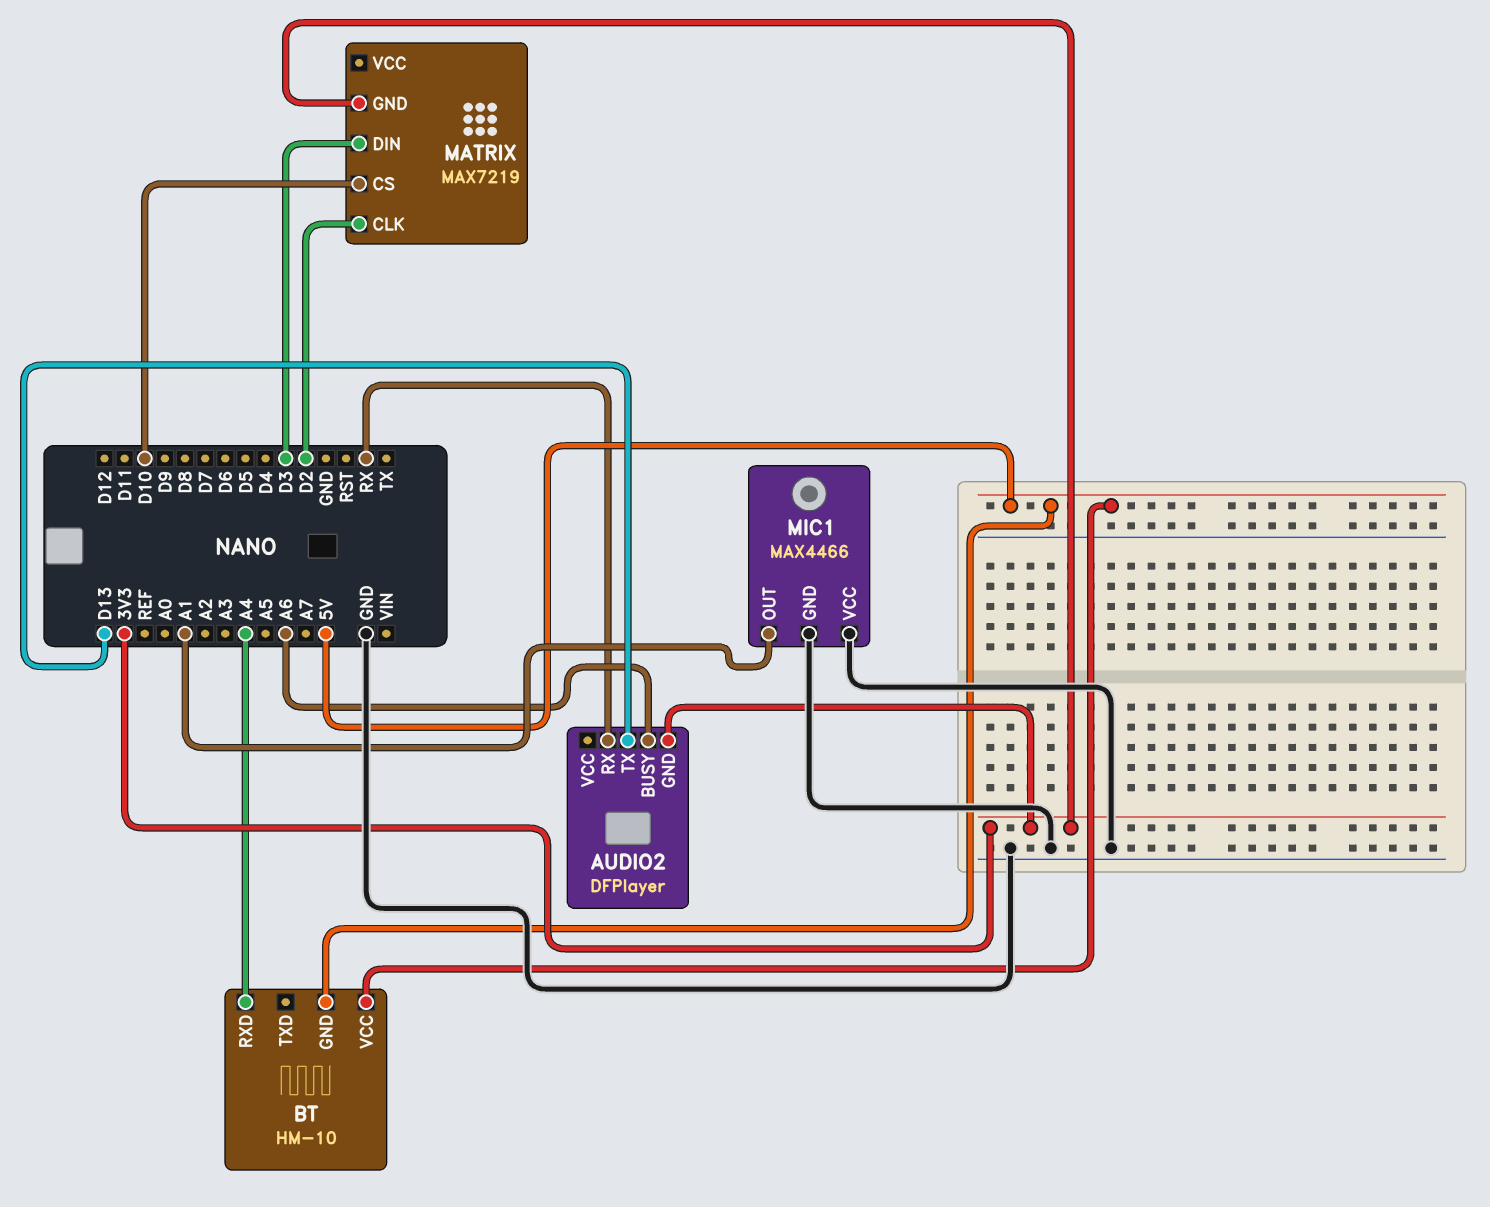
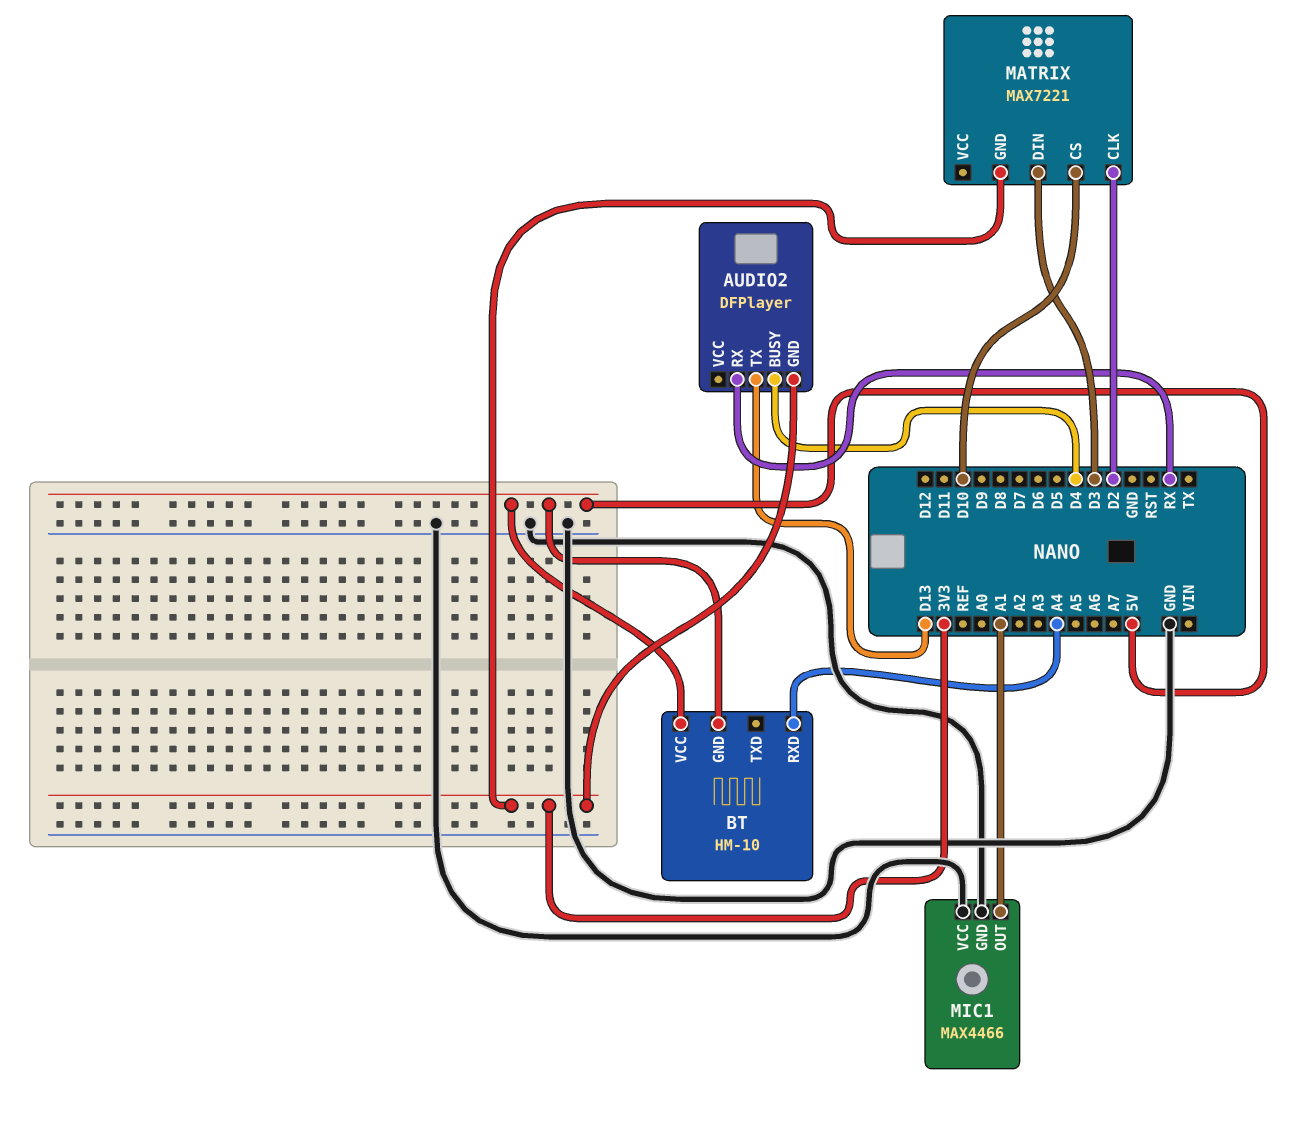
AUDIO2 pin BUSY: A6 -> D4
MATRIX: MAX7219 -> MAX7221

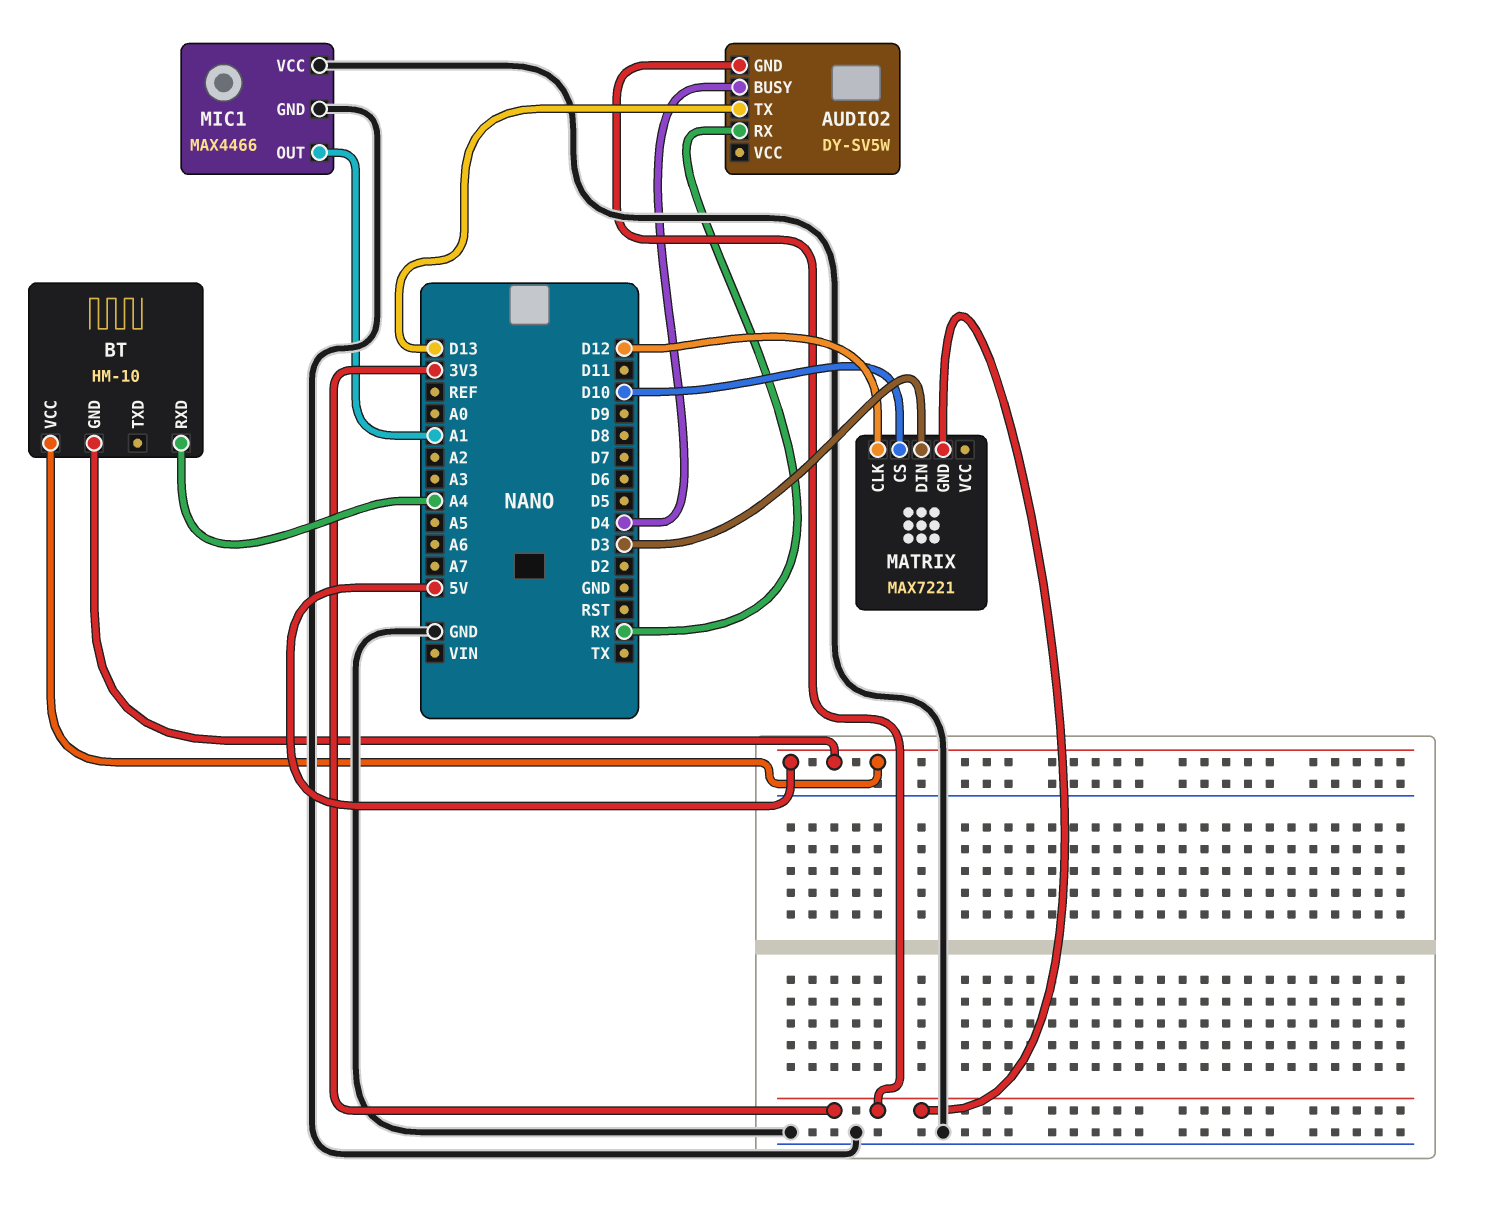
AUDIO2: DFPlayer -> DY-SV5W
MATRIX pin CLK: D2 -> D12

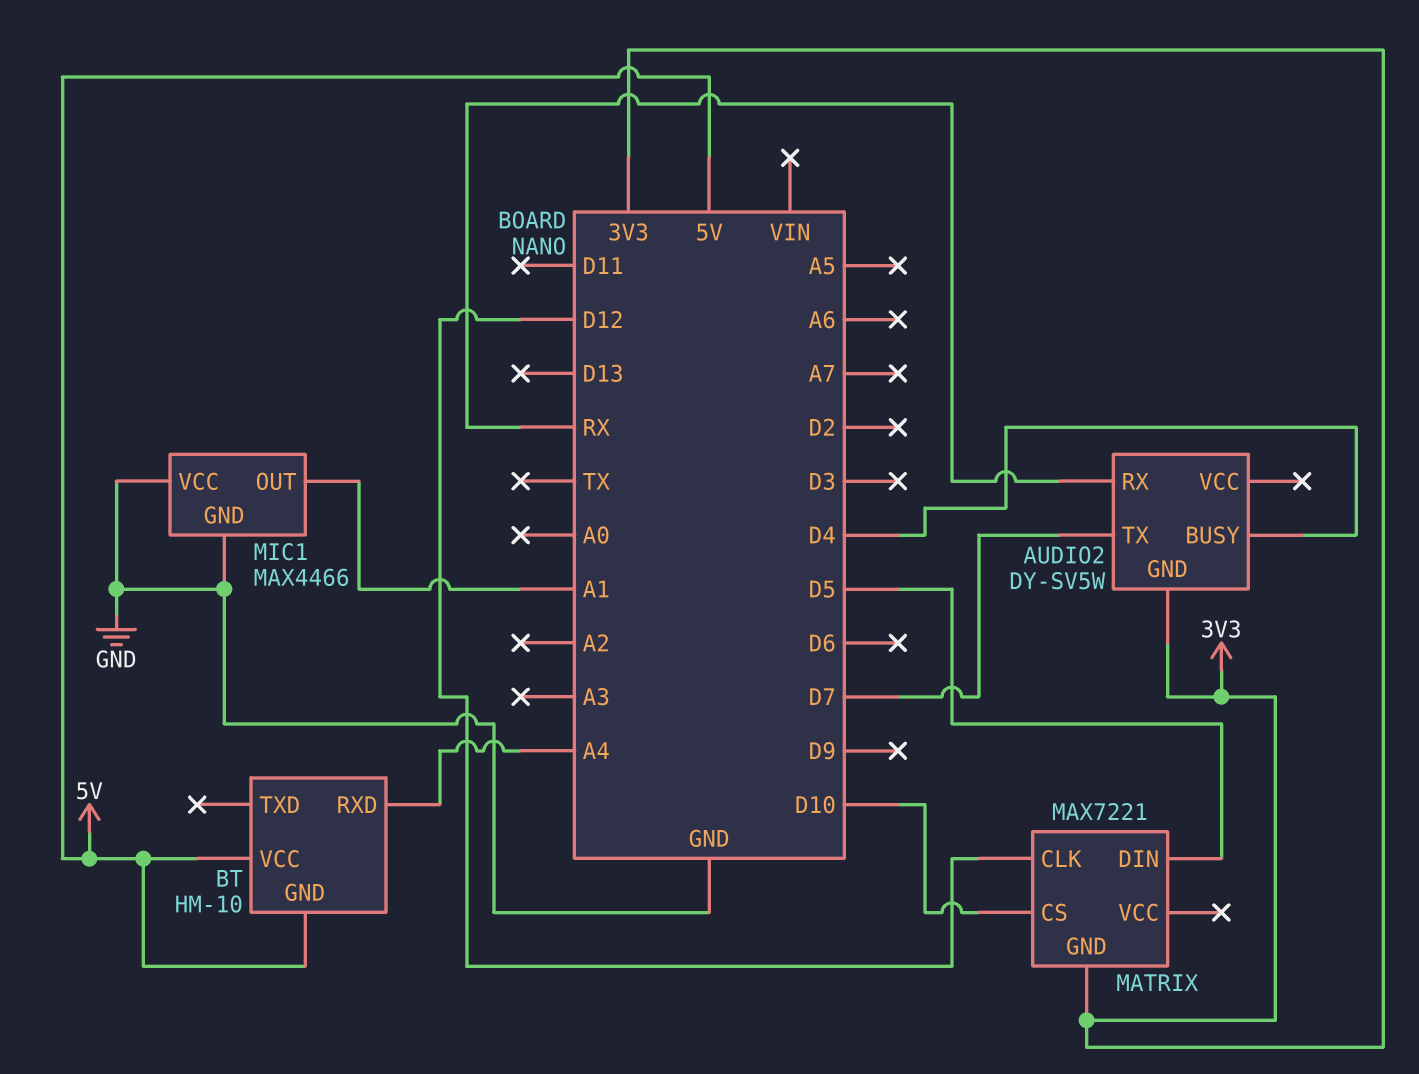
AUDIO2 pin TX: D13 -> D7
MATRIX pin DIN: D3 -> D5

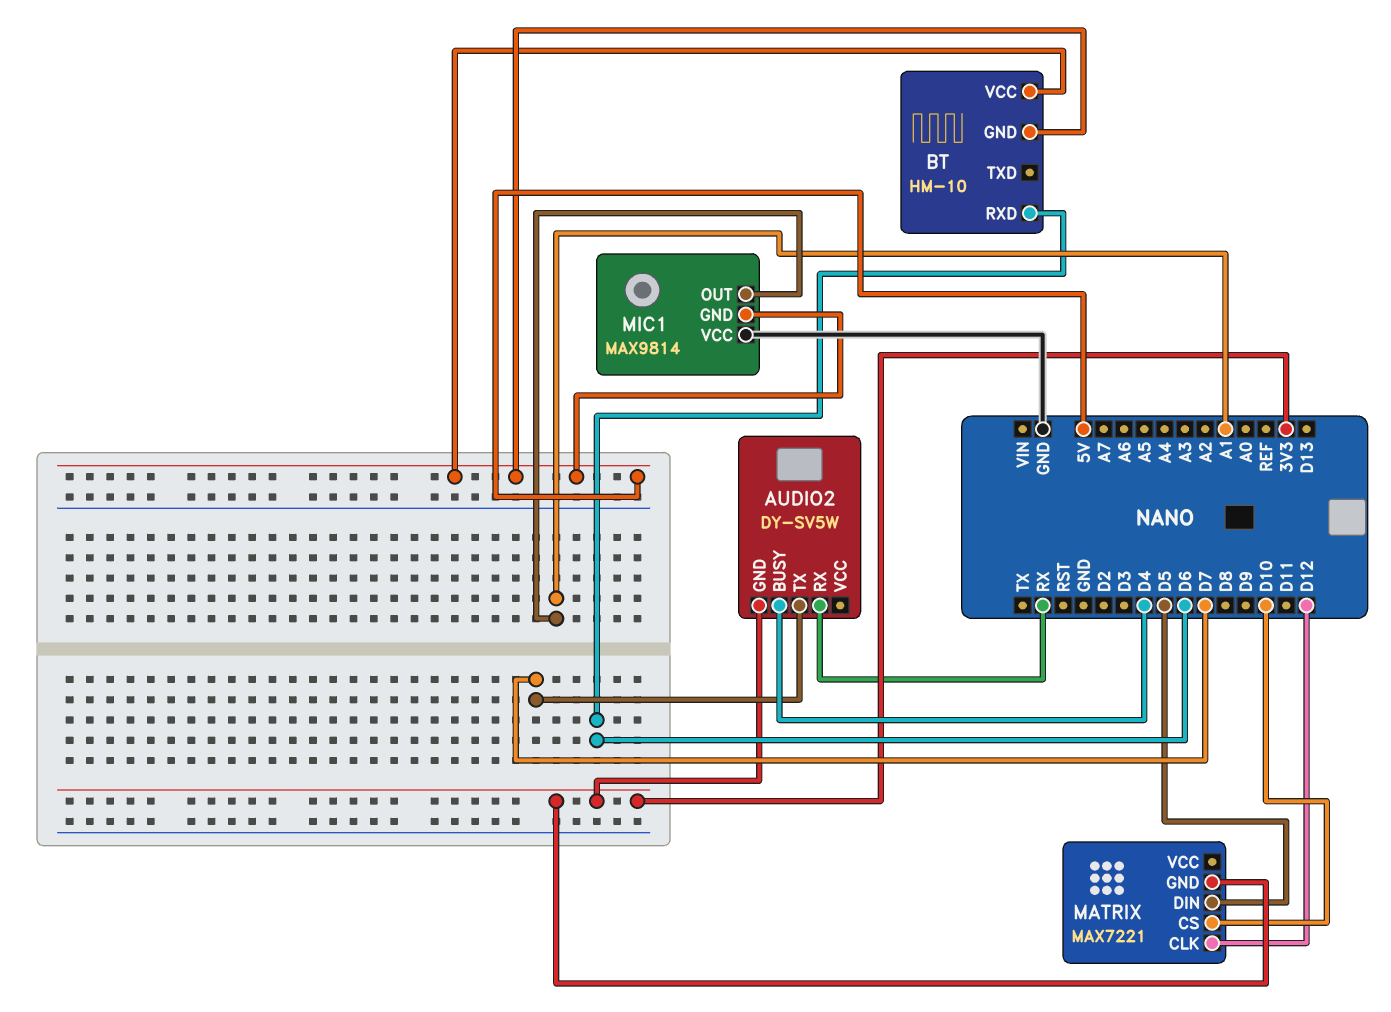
BT pin RXD: A4 -> D6
MIC1: MAX4466 -> MAX9814
MIC1 pin GND: GND -> 5V

